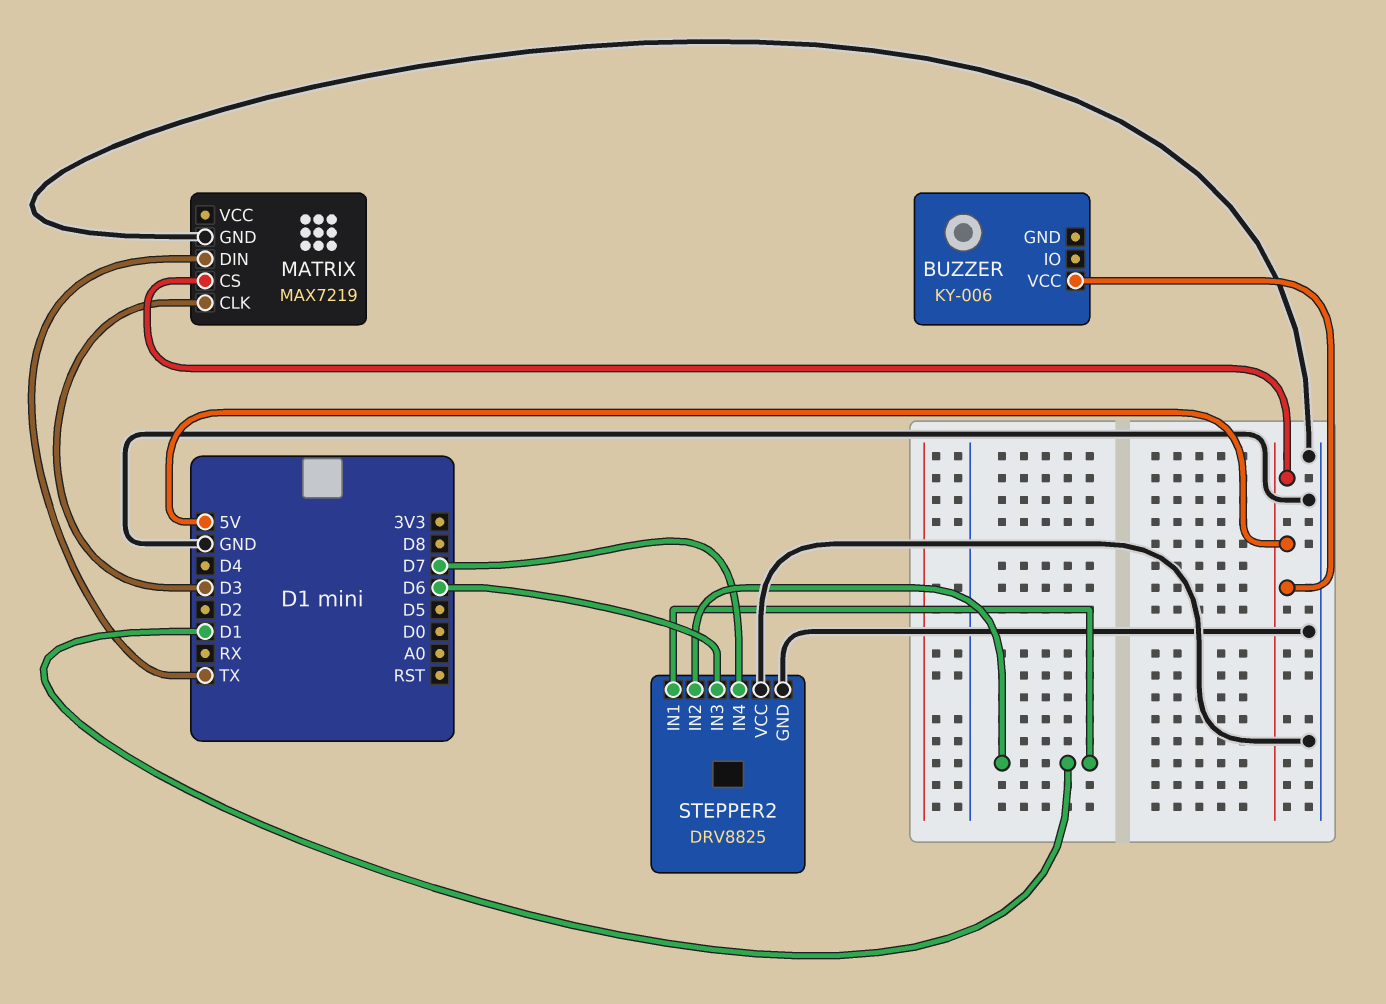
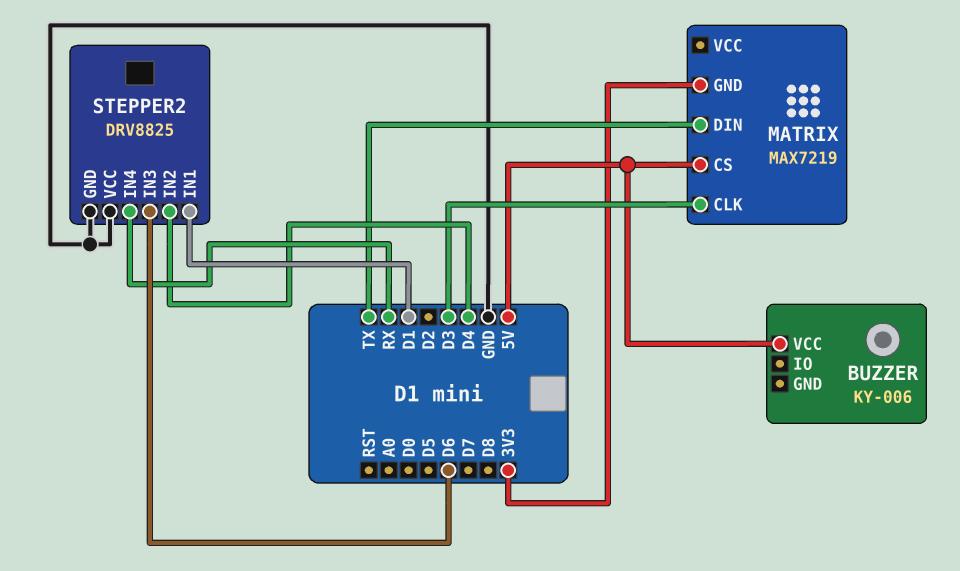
MATRIX pin GND: GND -> 3V3
STEPPER2 pin IN2: D1 -> D4
STEPPER2 pin IN4: D7 -> RX

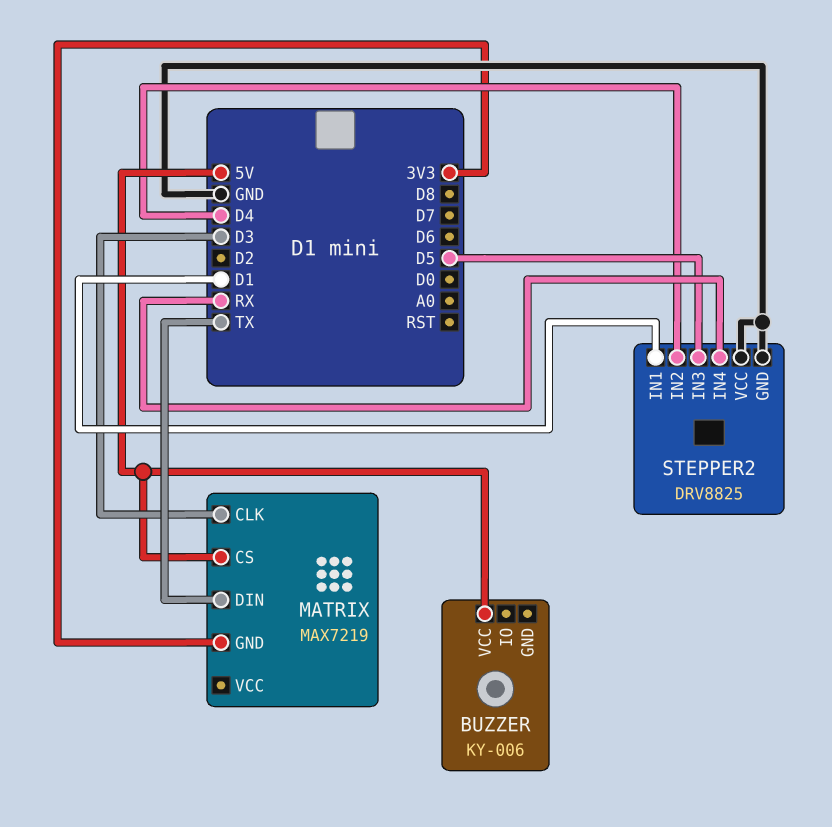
STEPPER2 pin IN3: D6 -> D5

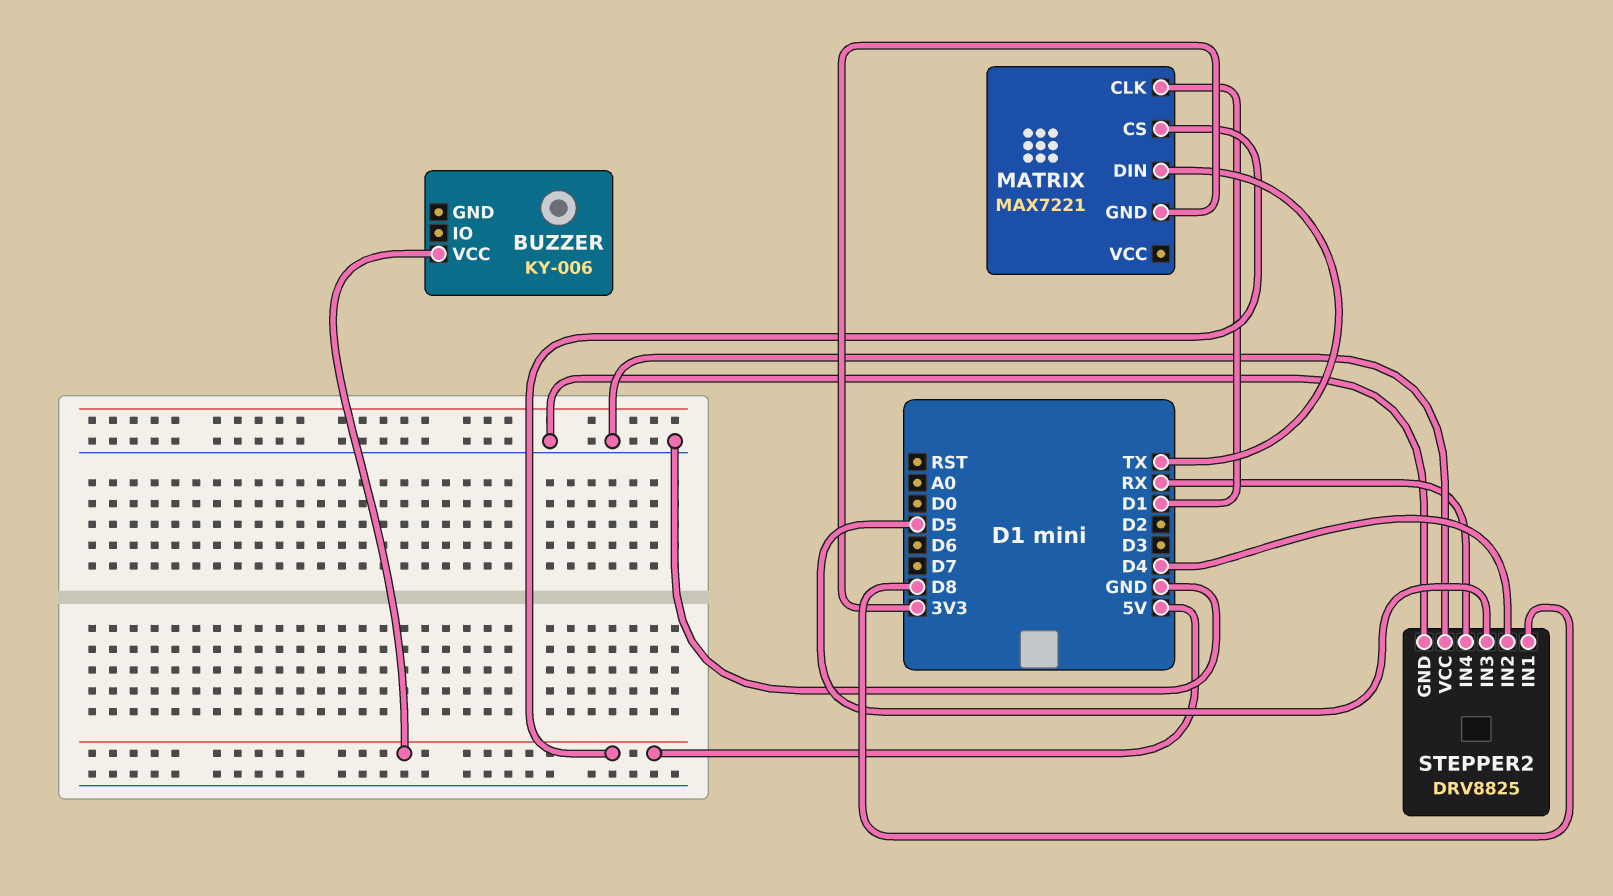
MATRIX: MAX7219 -> MAX7221
MATRIX pin CLK: D3 -> D1
STEPPER2 pin IN1: D1 -> D8

